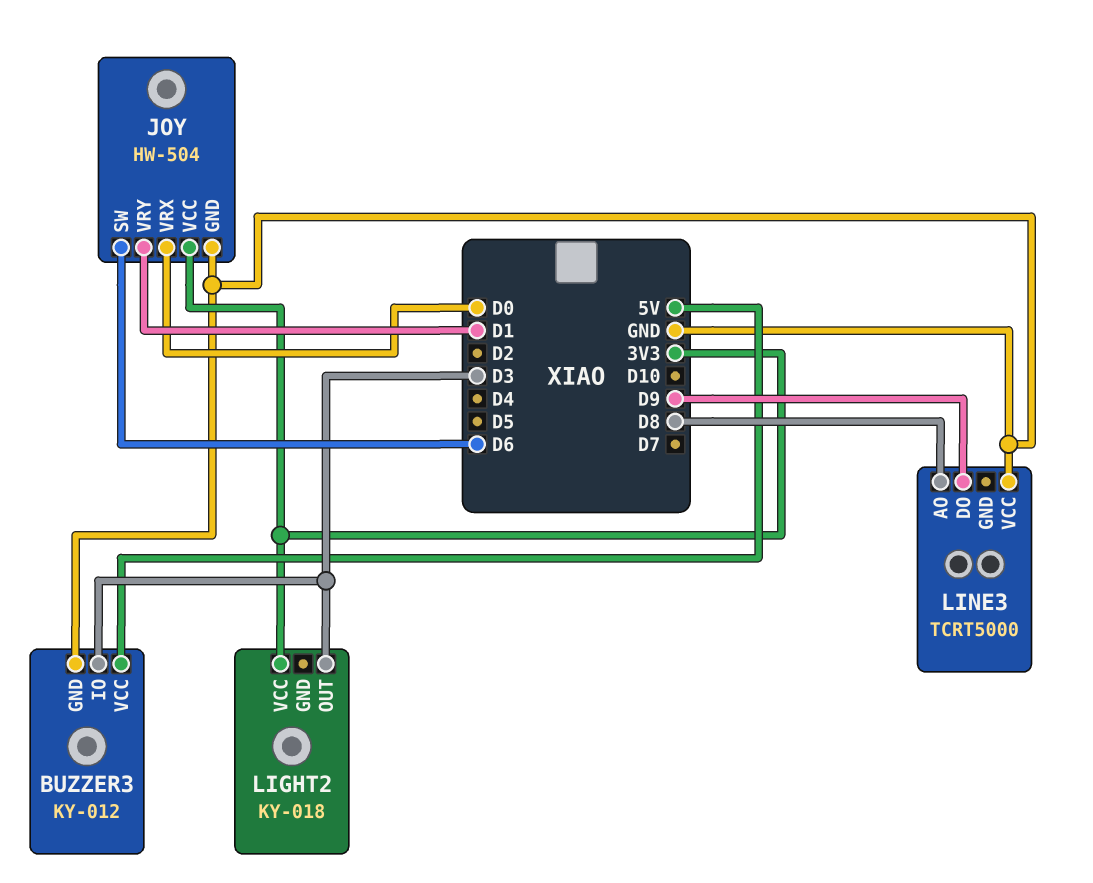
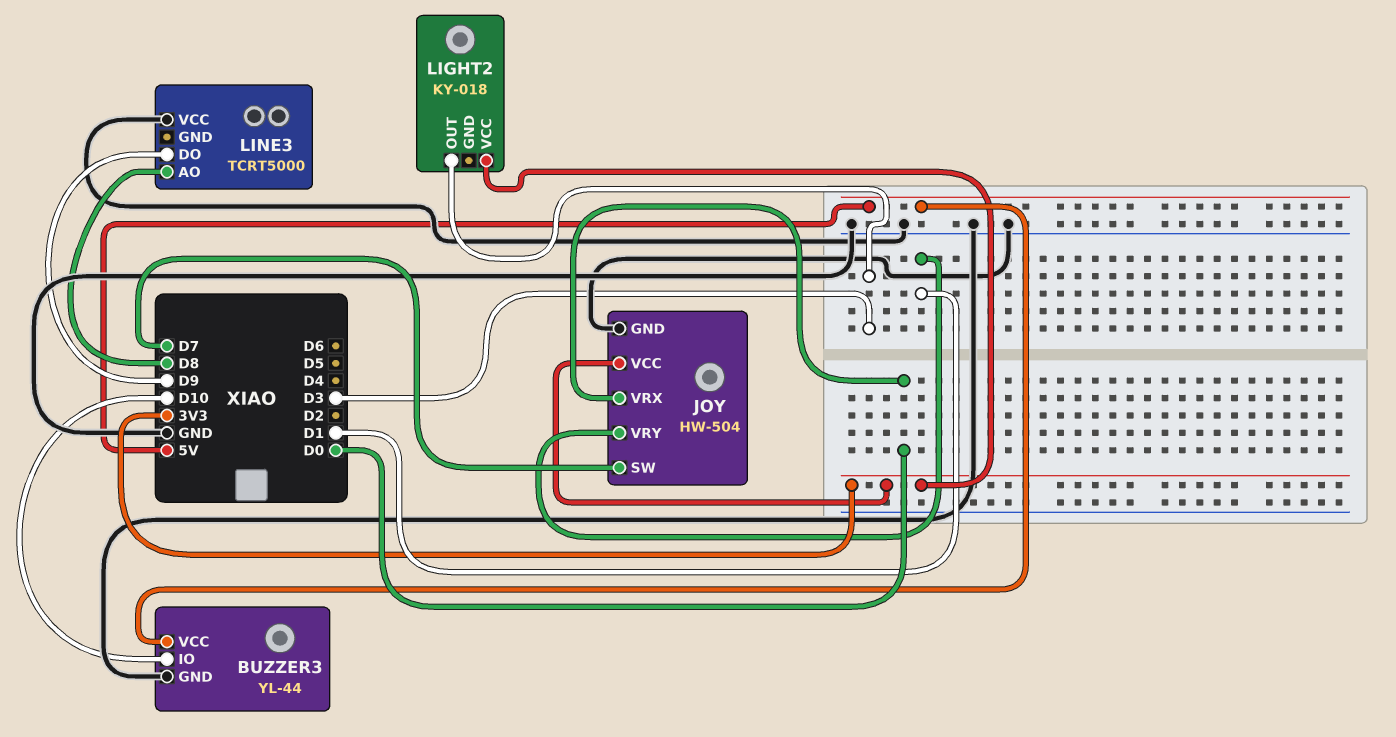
BUZZER3: KY-012 -> YL-44
BUZZER3 pin IO: D3 -> D10
JOY pin SW: D6 -> D7

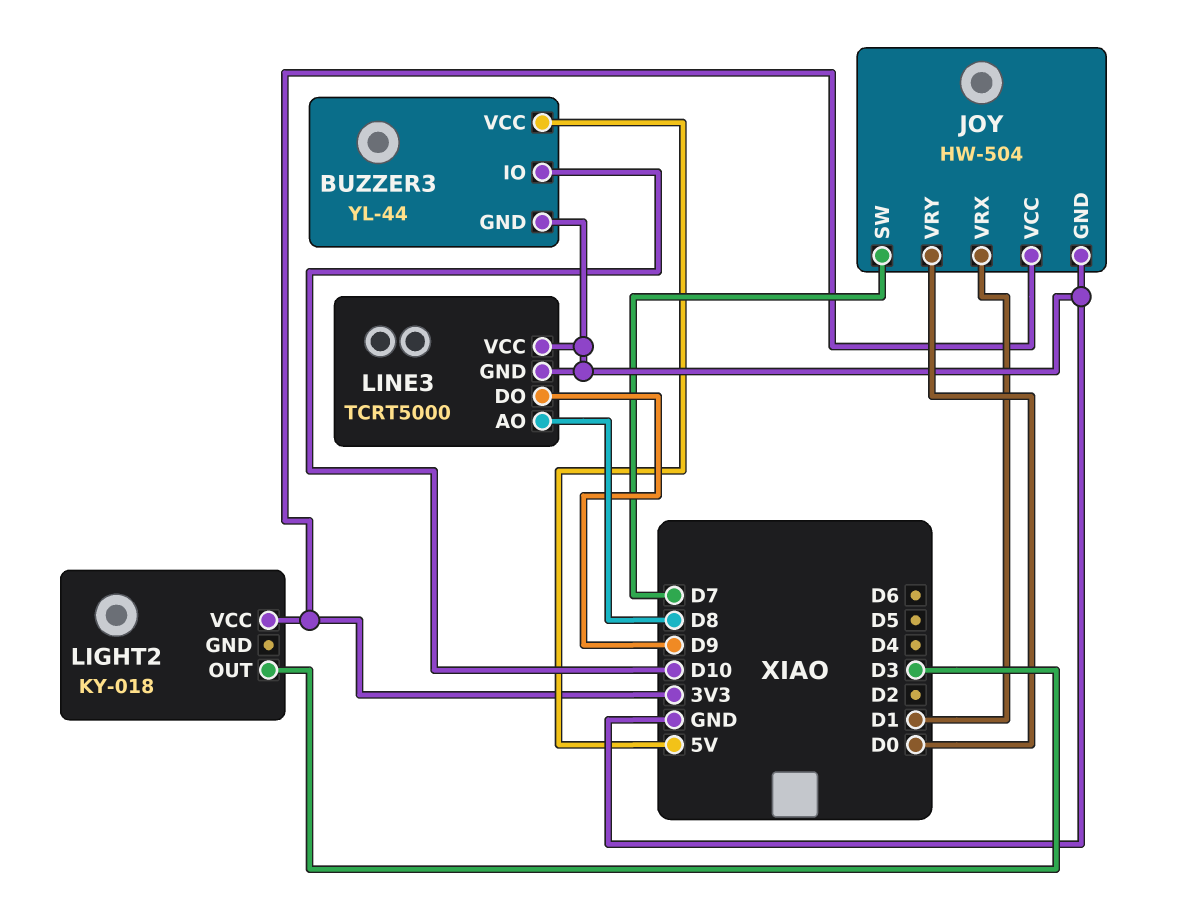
JOY pin VRX: D0 -> D1
JOY pin VRY: D1 -> D0
LINE3 pin GND: none -> GND

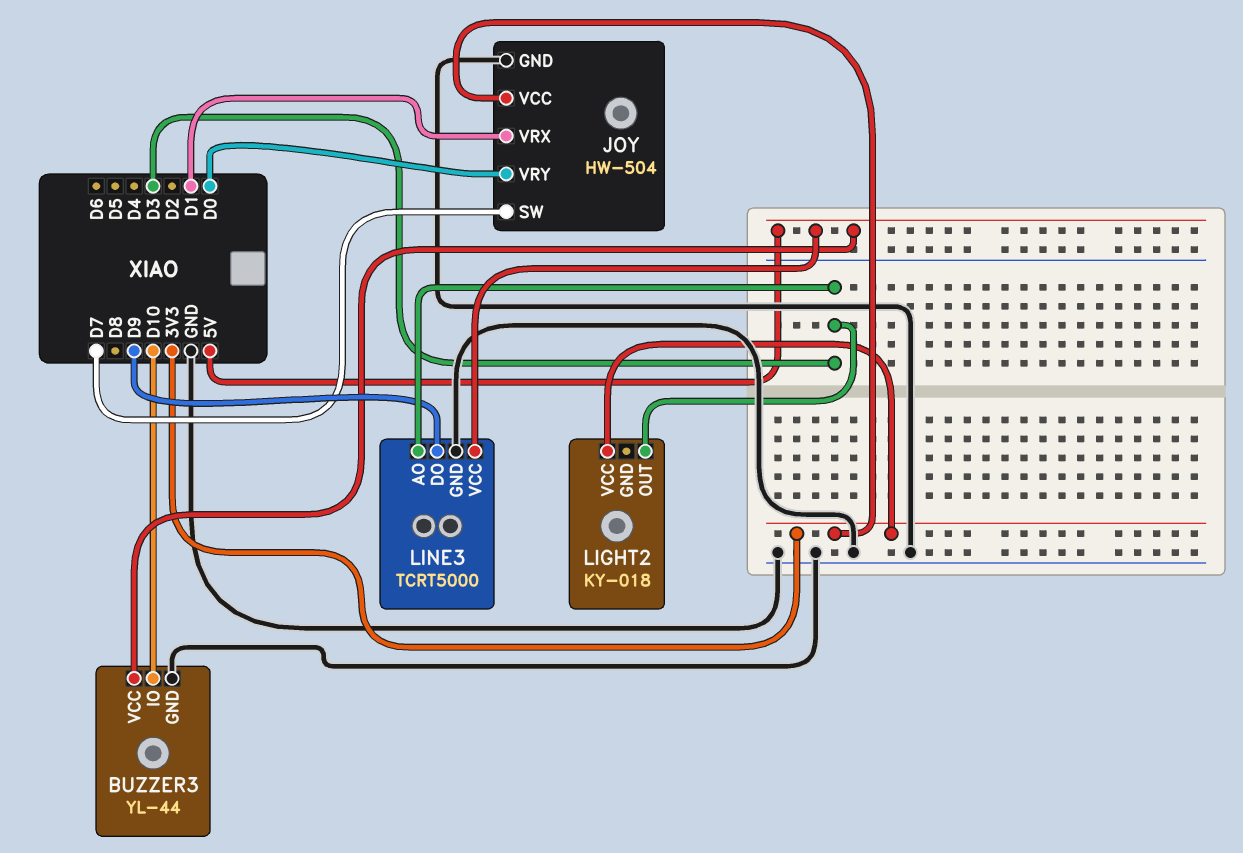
LINE3 pin AO: D8 -> D3
LINE3 pin VCC: GND -> 5V

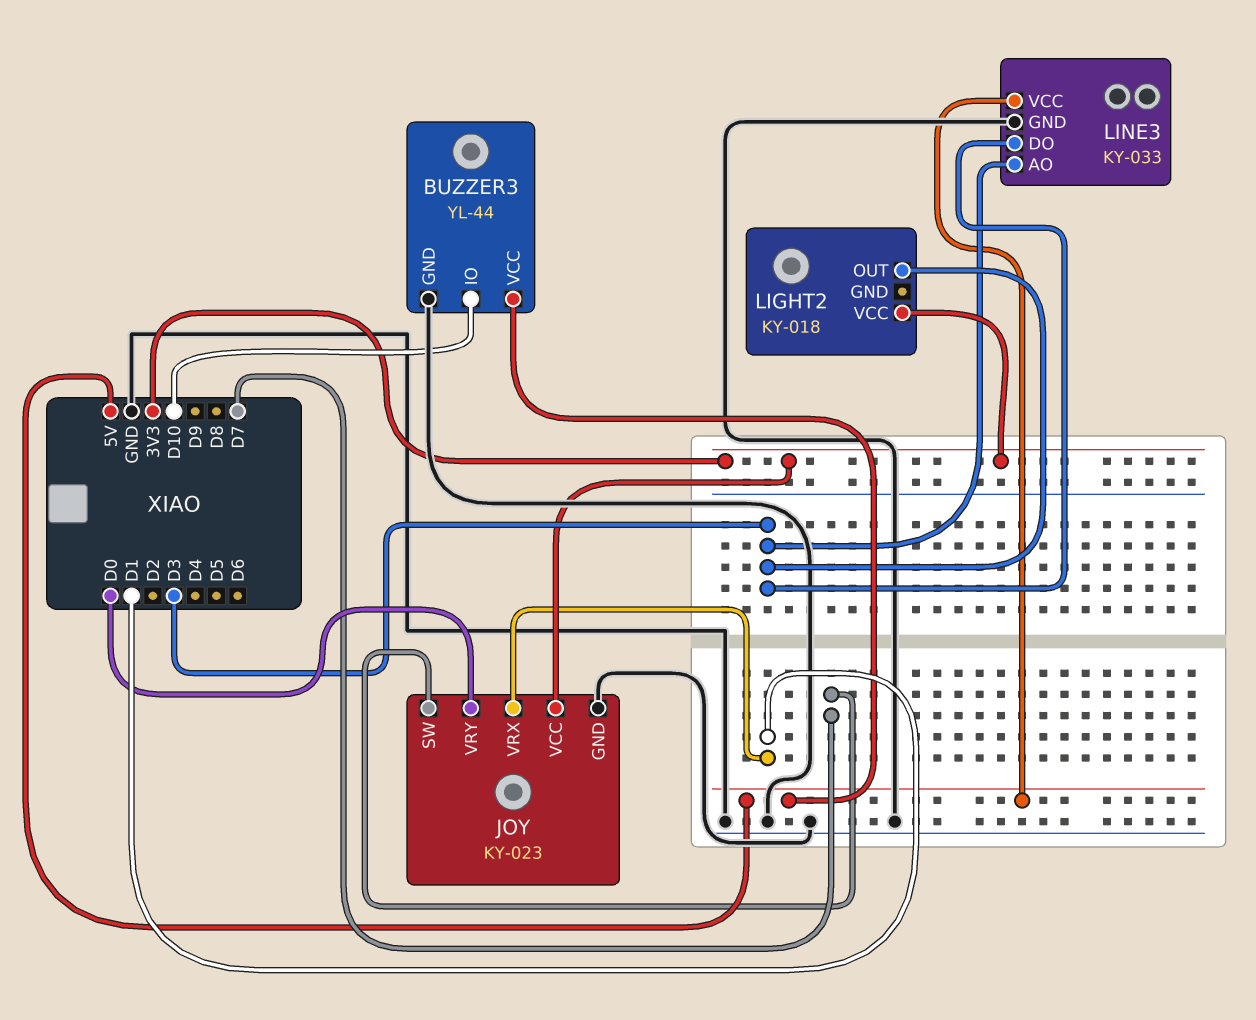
JOY: HW-504 -> KY-023
LINE3: TCRT5000 -> KY-033
LINE3 pin DO: D9 -> D3

